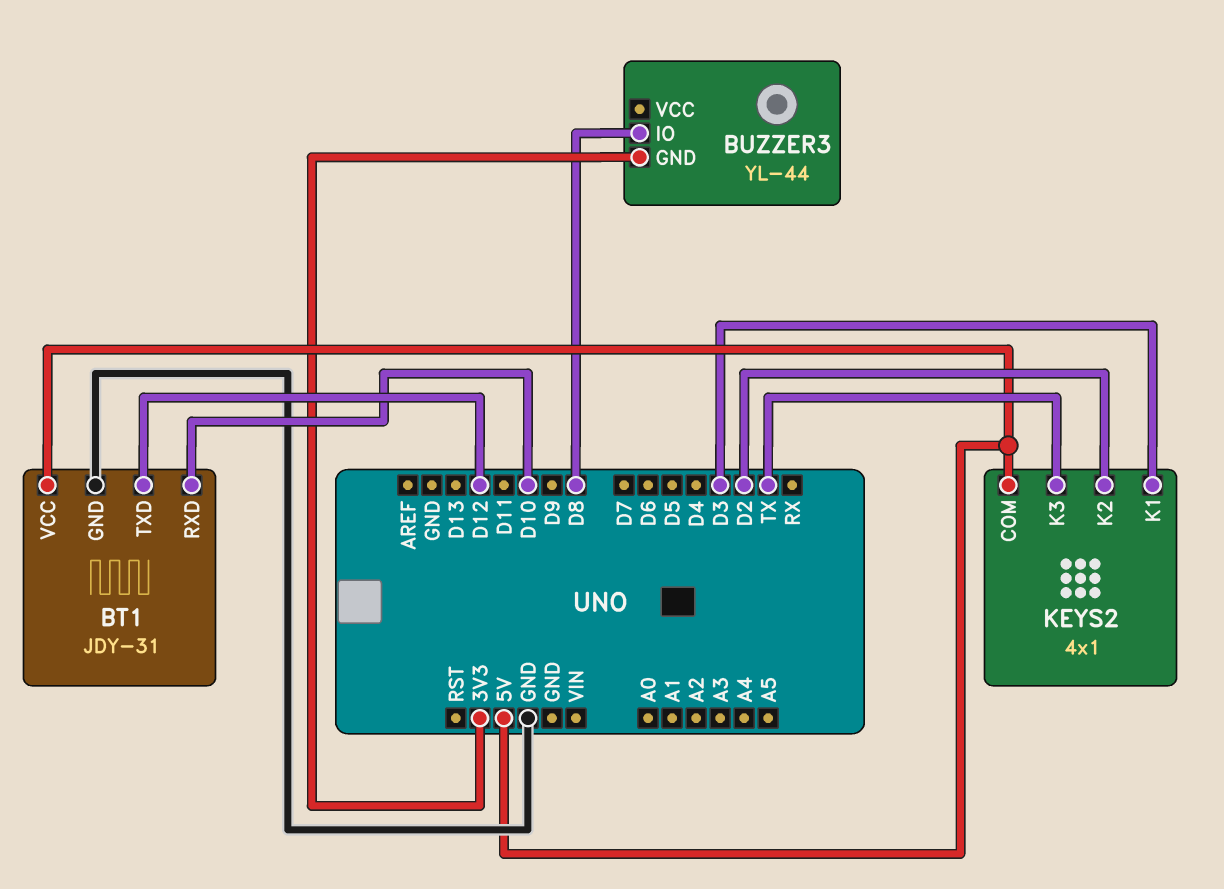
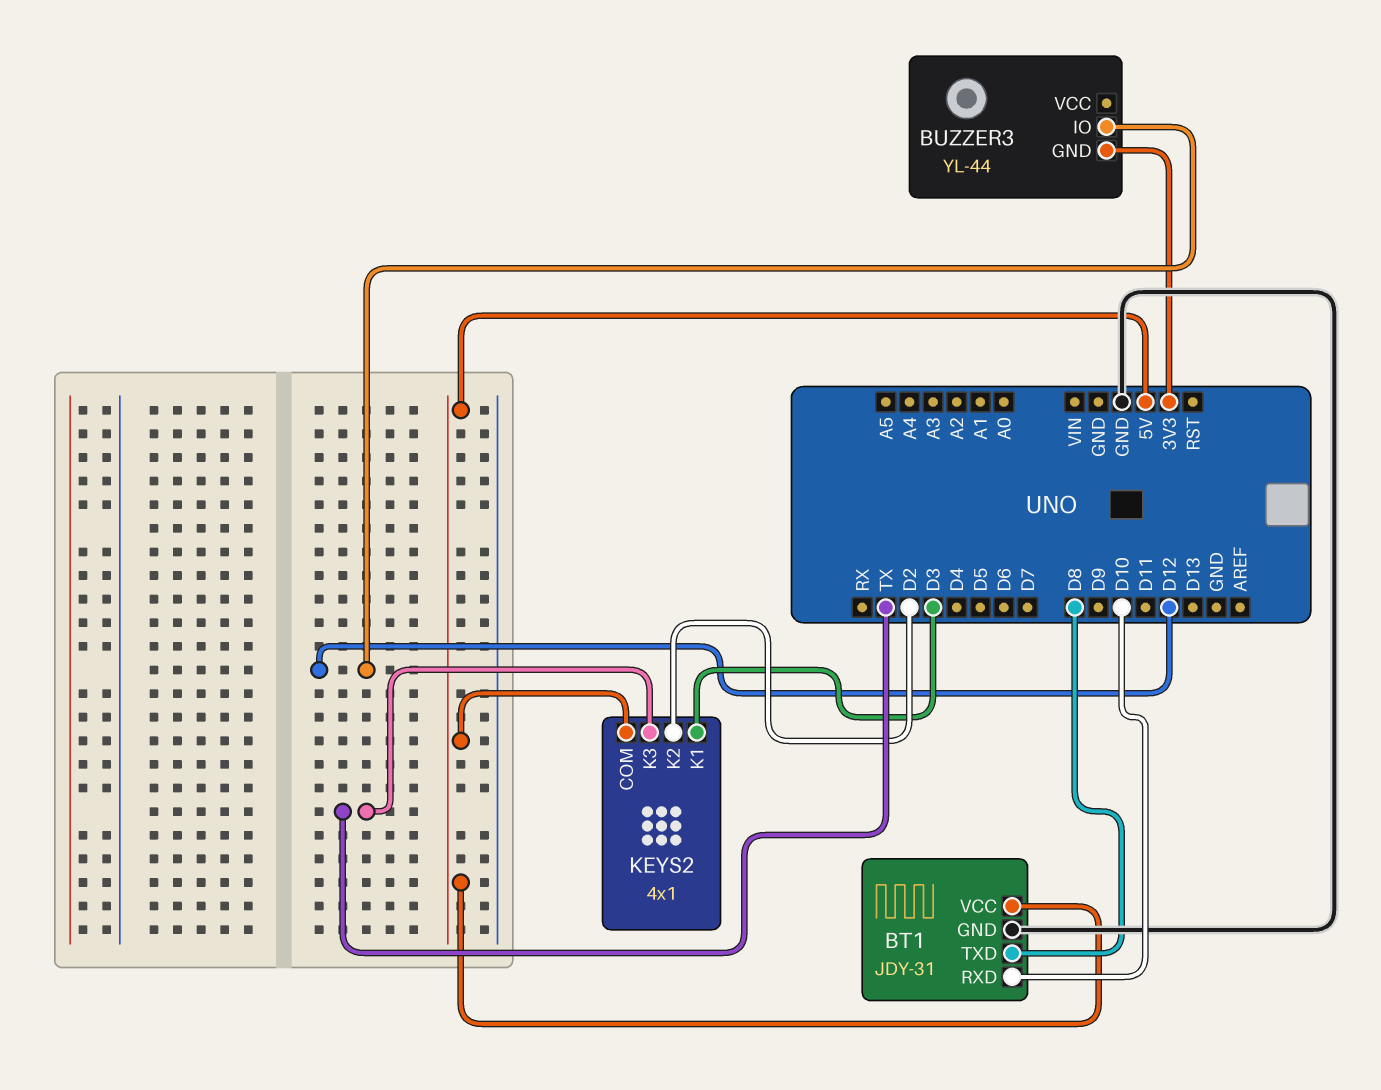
BT1 pin TXD: D12 -> D8
BUZZER3 pin IO: D8 -> D12

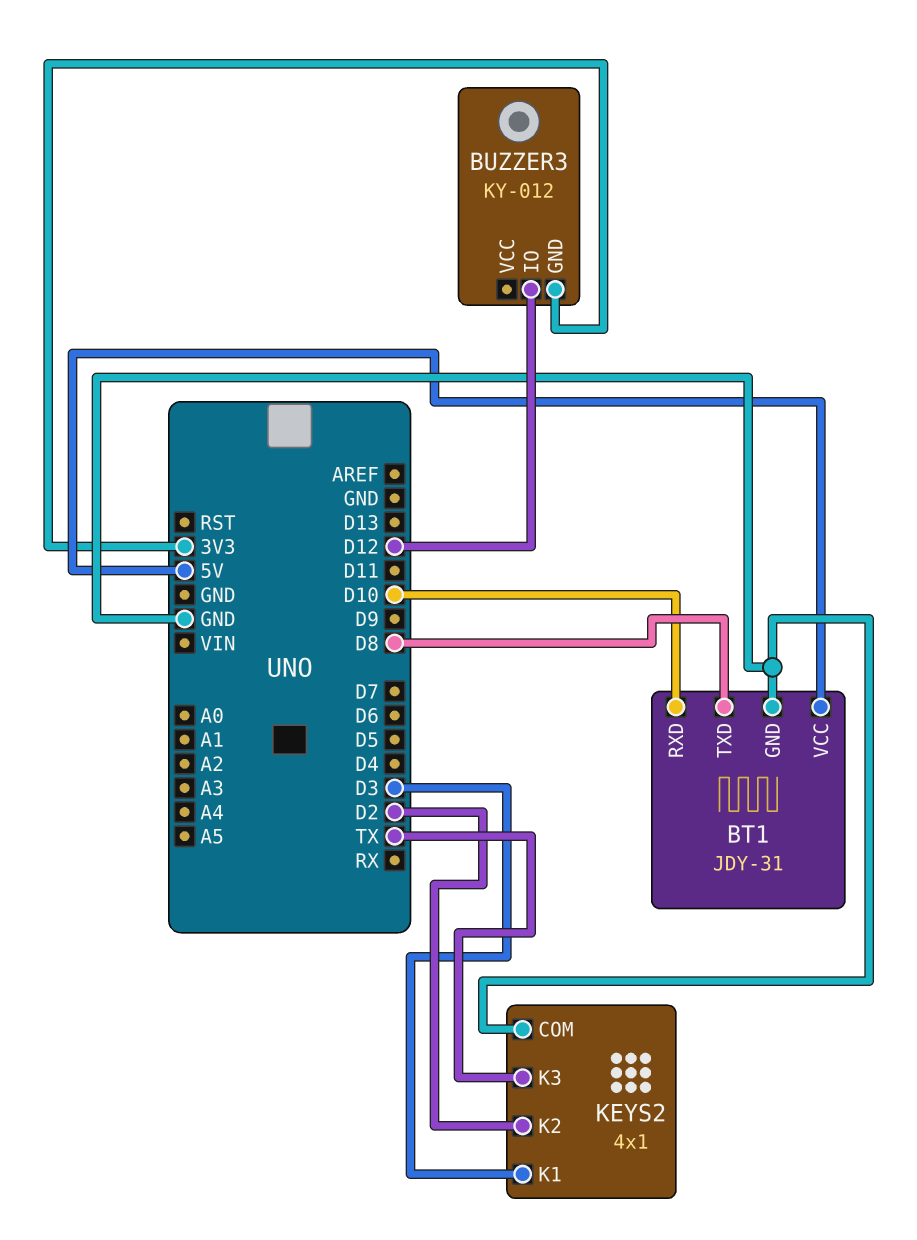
BUZZER3: YL-44 -> KY-012
KEYS2 pin COM: 5V -> GND

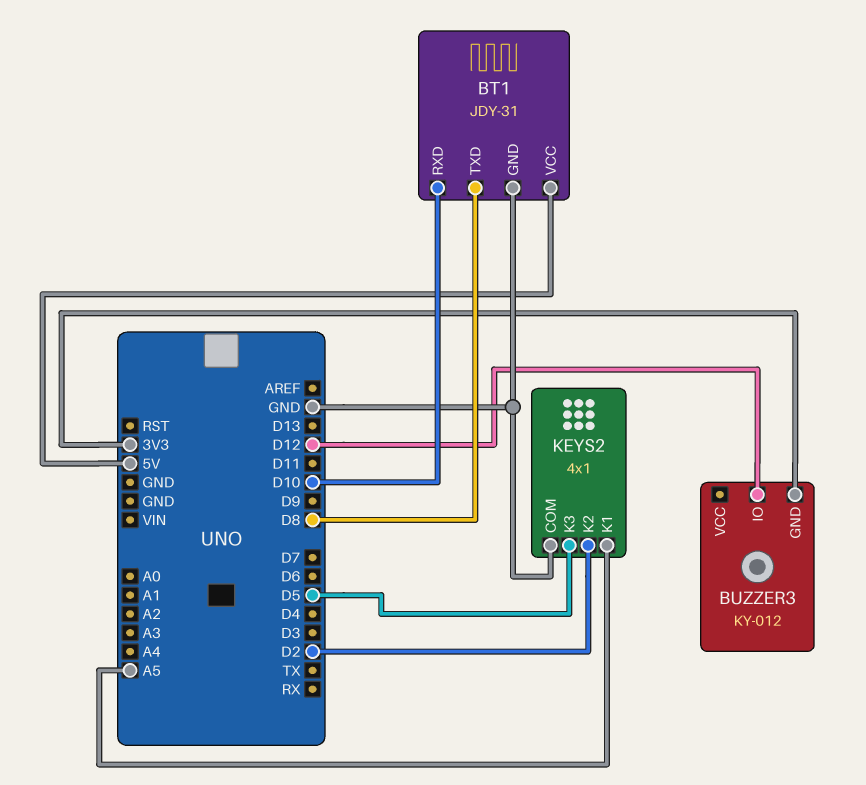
KEYS2 pin K1: D3 -> A5
KEYS2 pin K3: TX -> D5

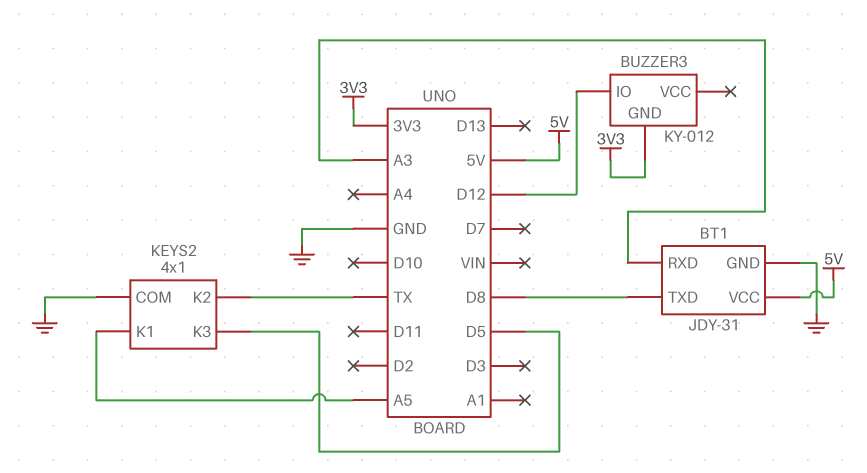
BT1 pin RXD: D10 -> A3
KEYS2 pin K2: D2 -> TX

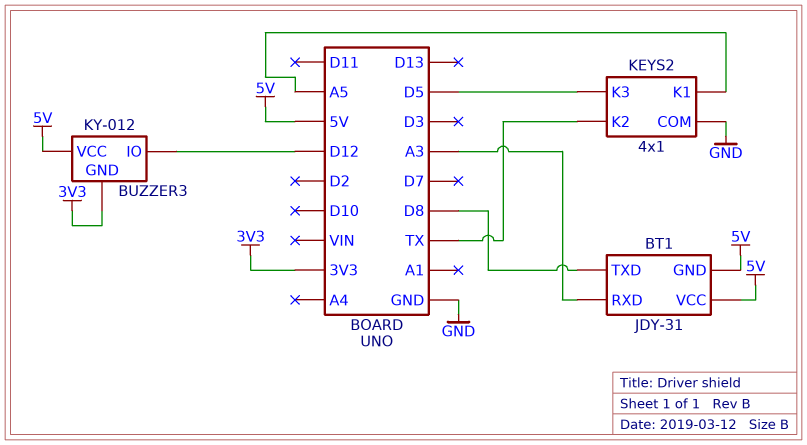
BT1 pin GND: GND -> 5V
BUZZER3 pin VCC: none -> 5V

